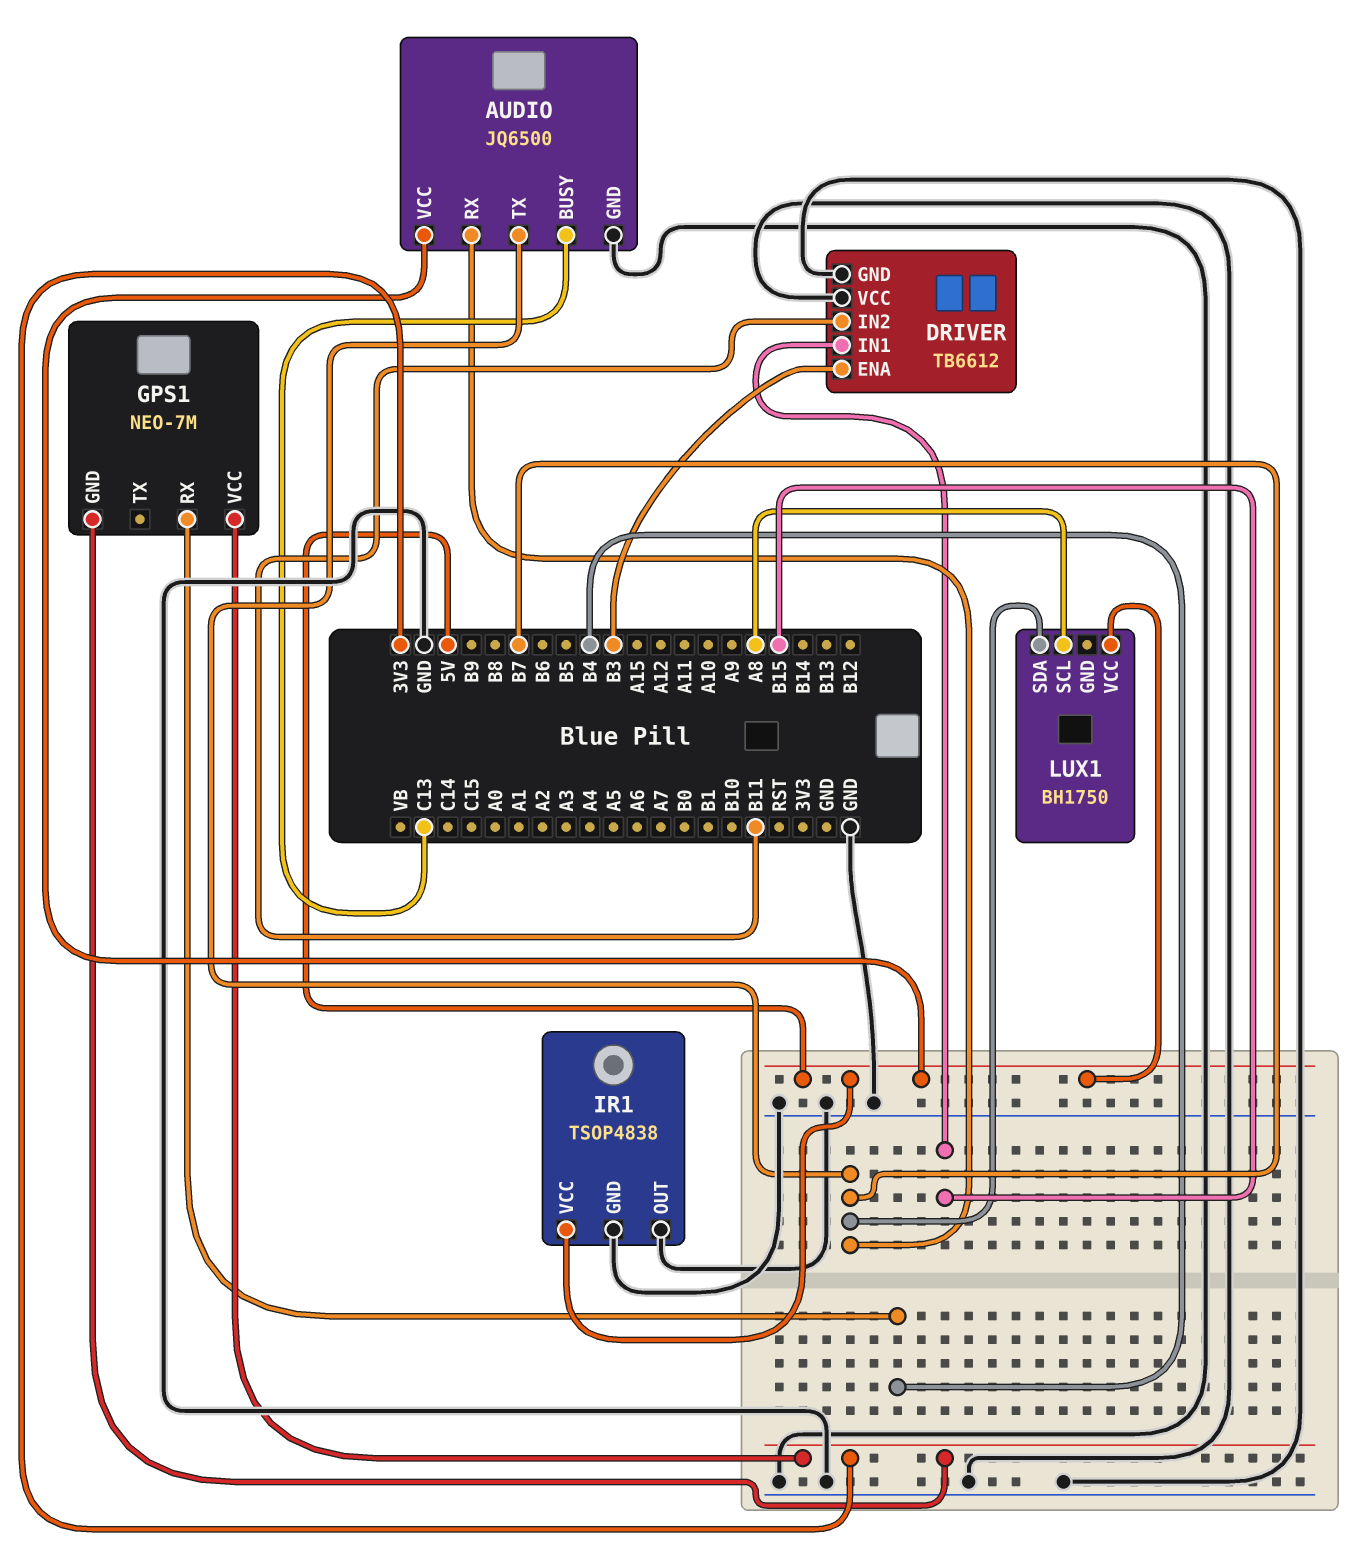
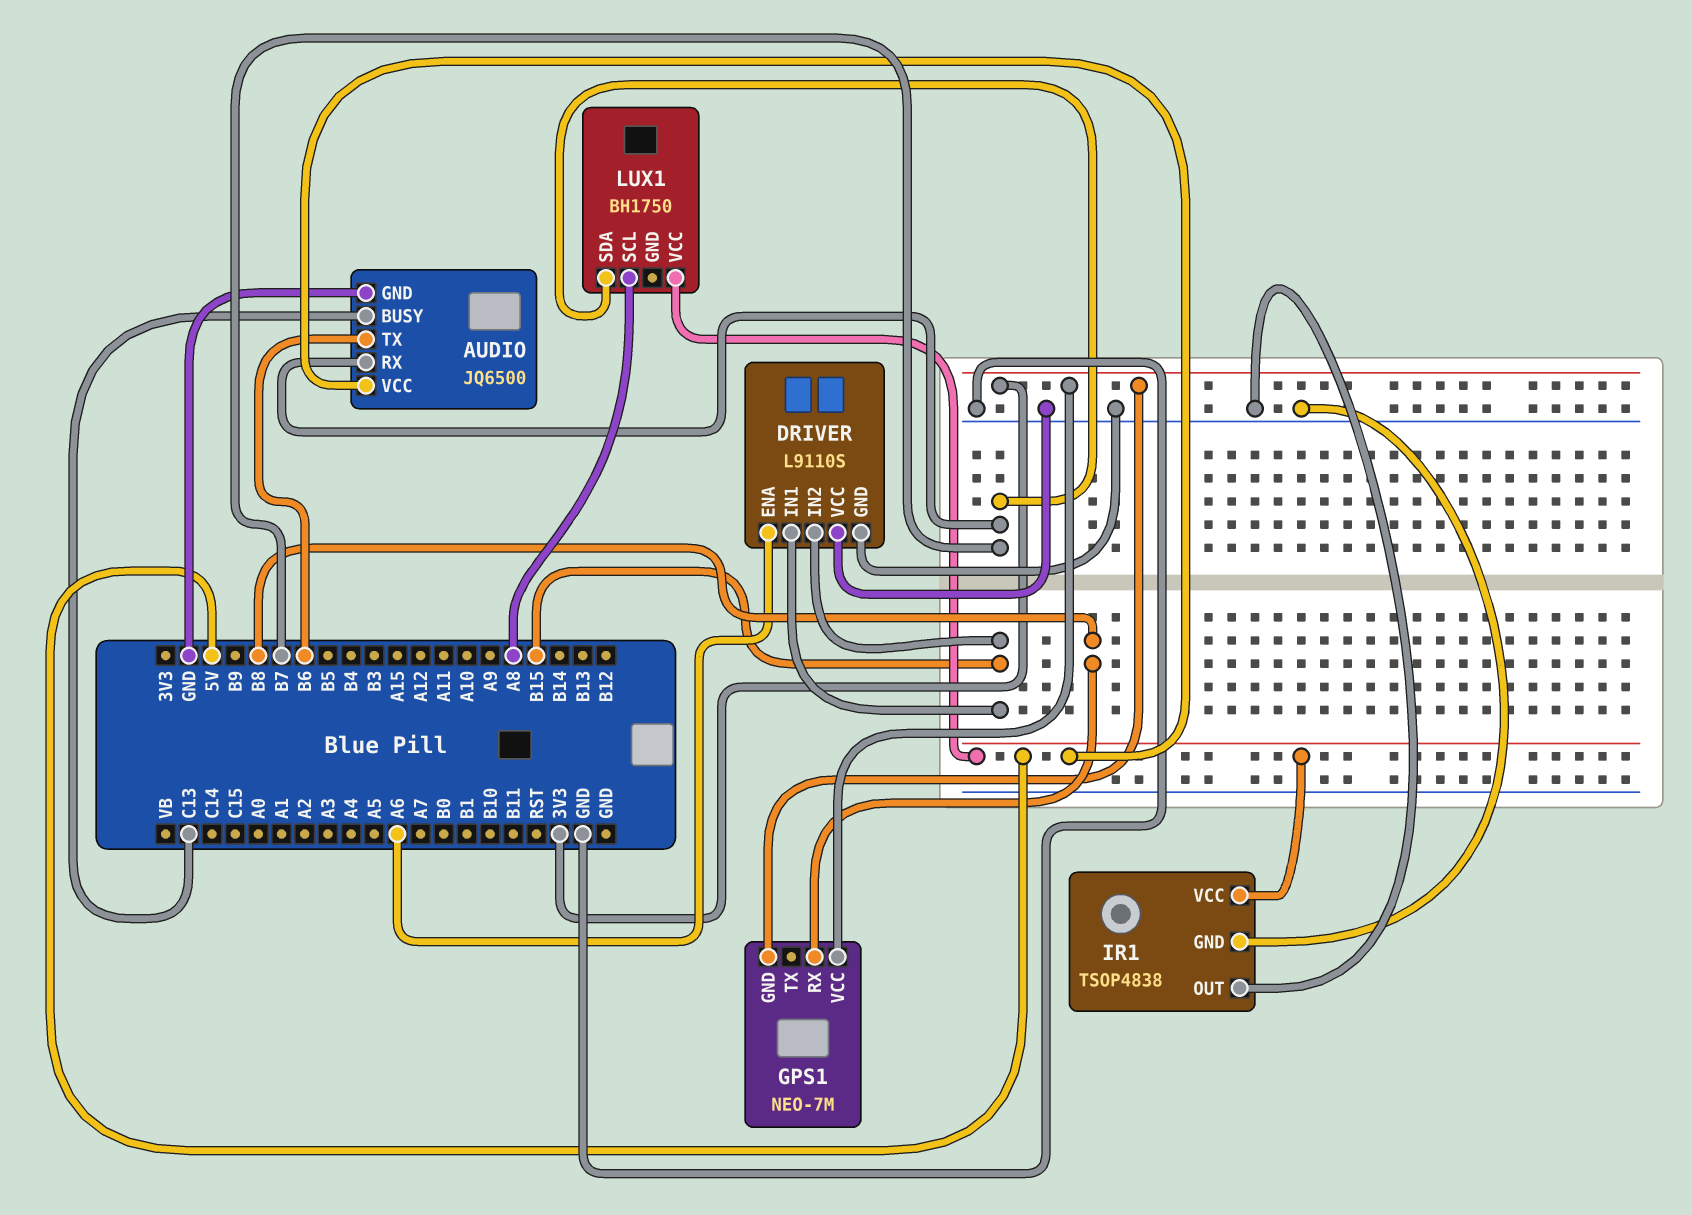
AUDIO pin TX: B7 -> B6
DRIVER: TB6612 -> L9110S
DRIVER pin ENA: B3 -> A6
DRIVER pin IN2: B11 -> B15
GPS1 pin RX: B4 -> B8

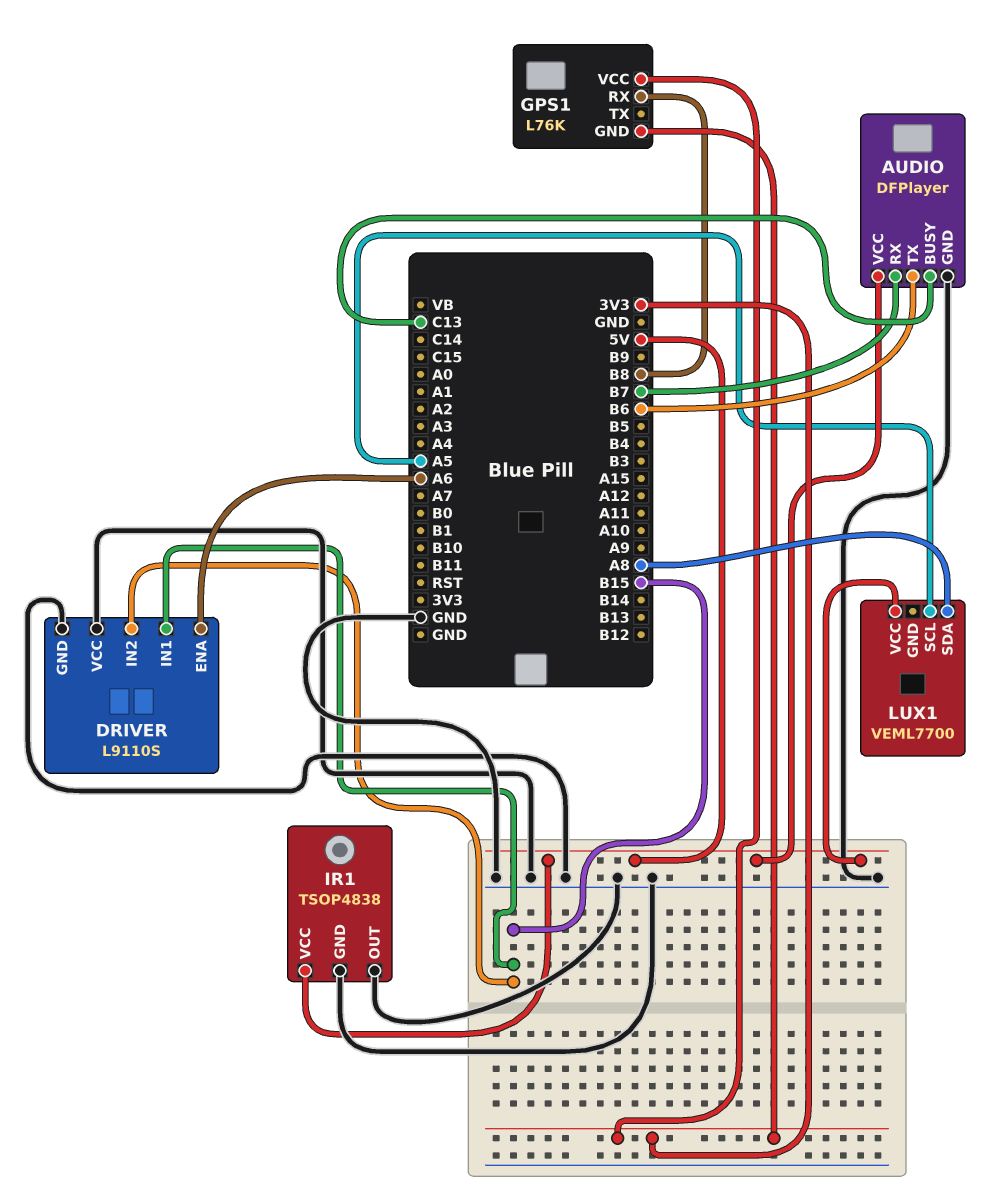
AUDIO: JQ6500 -> DFPlayer
GPS1: NEO-7M -> L76K
LUX1: BH1750 -> VEML7700
LUX1 pin SCL: A8 -> A5
LUX1 pin SDA: B7 -> A8

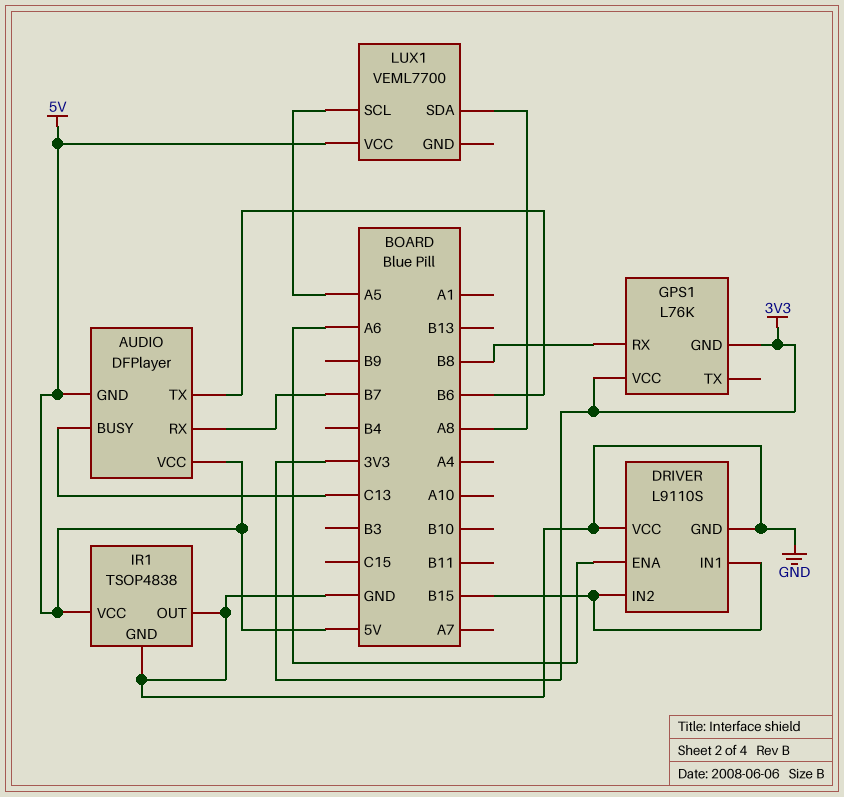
AUDIO pin GND: GND -> 5V

